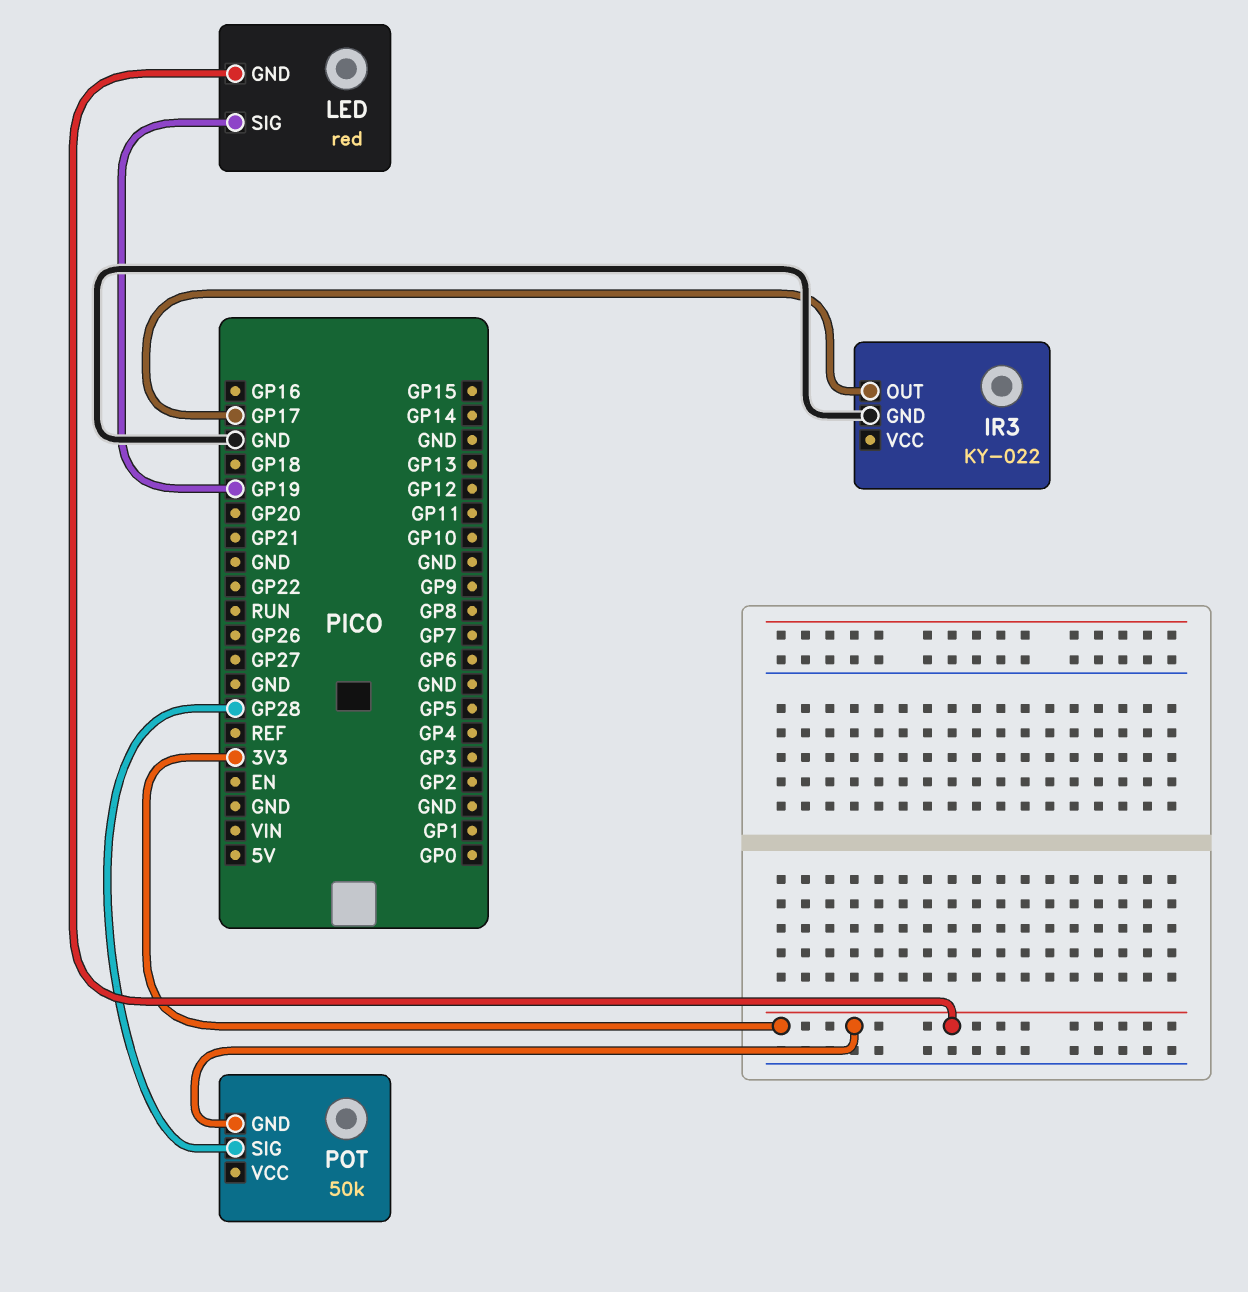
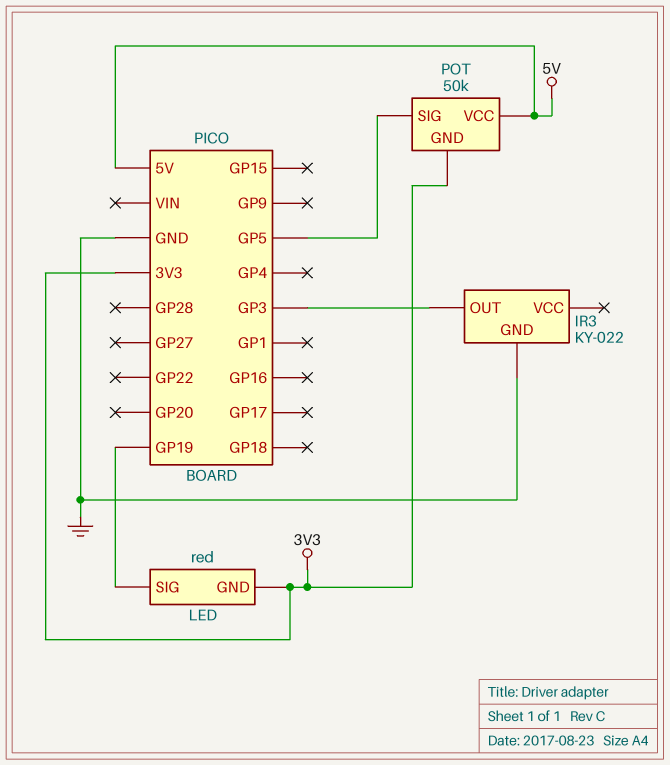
IR3 pin OUT: GP17 -> GP3
POT pin SIG: GP28 -> GP5
POT pin VCC: none -> 5V

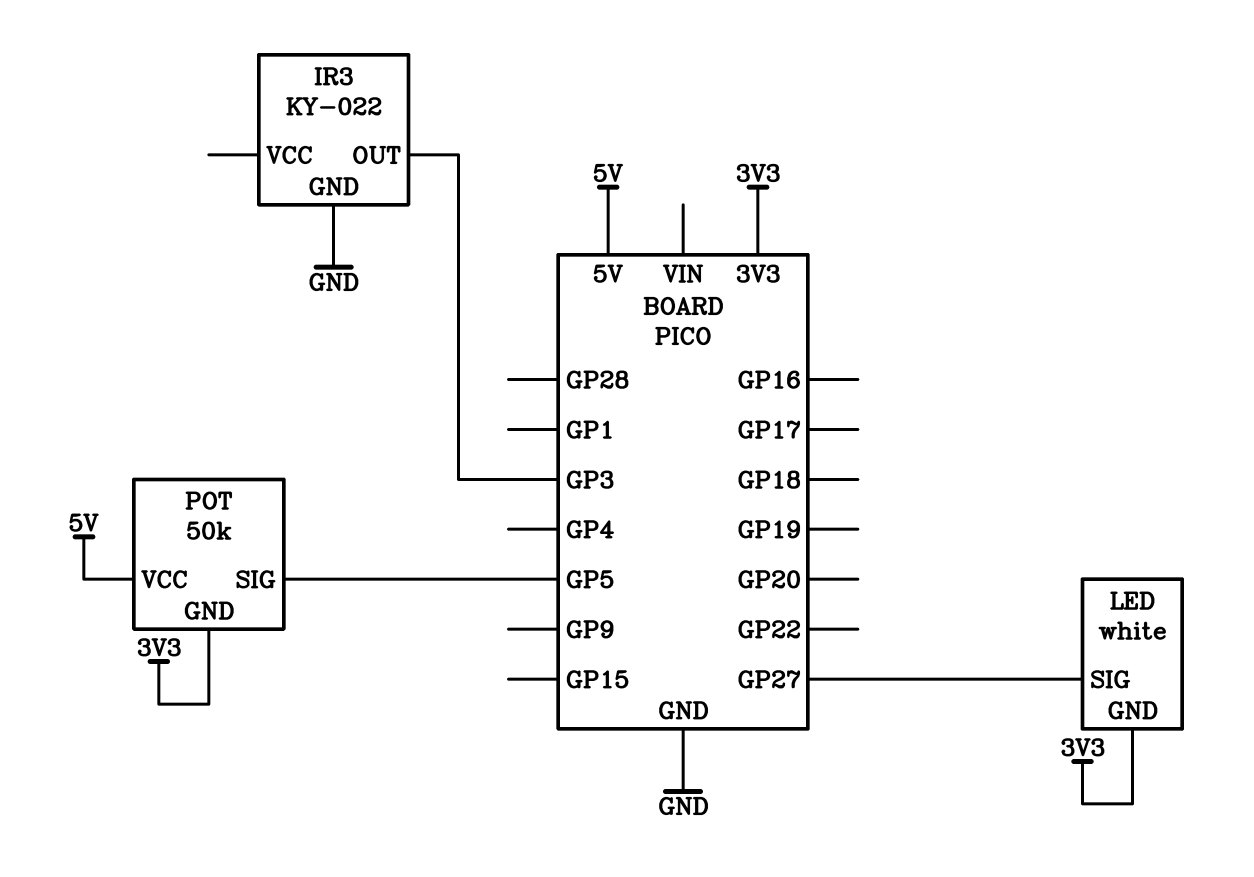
LED: red -> white
LED pin SIG: GP19 -> GP27

